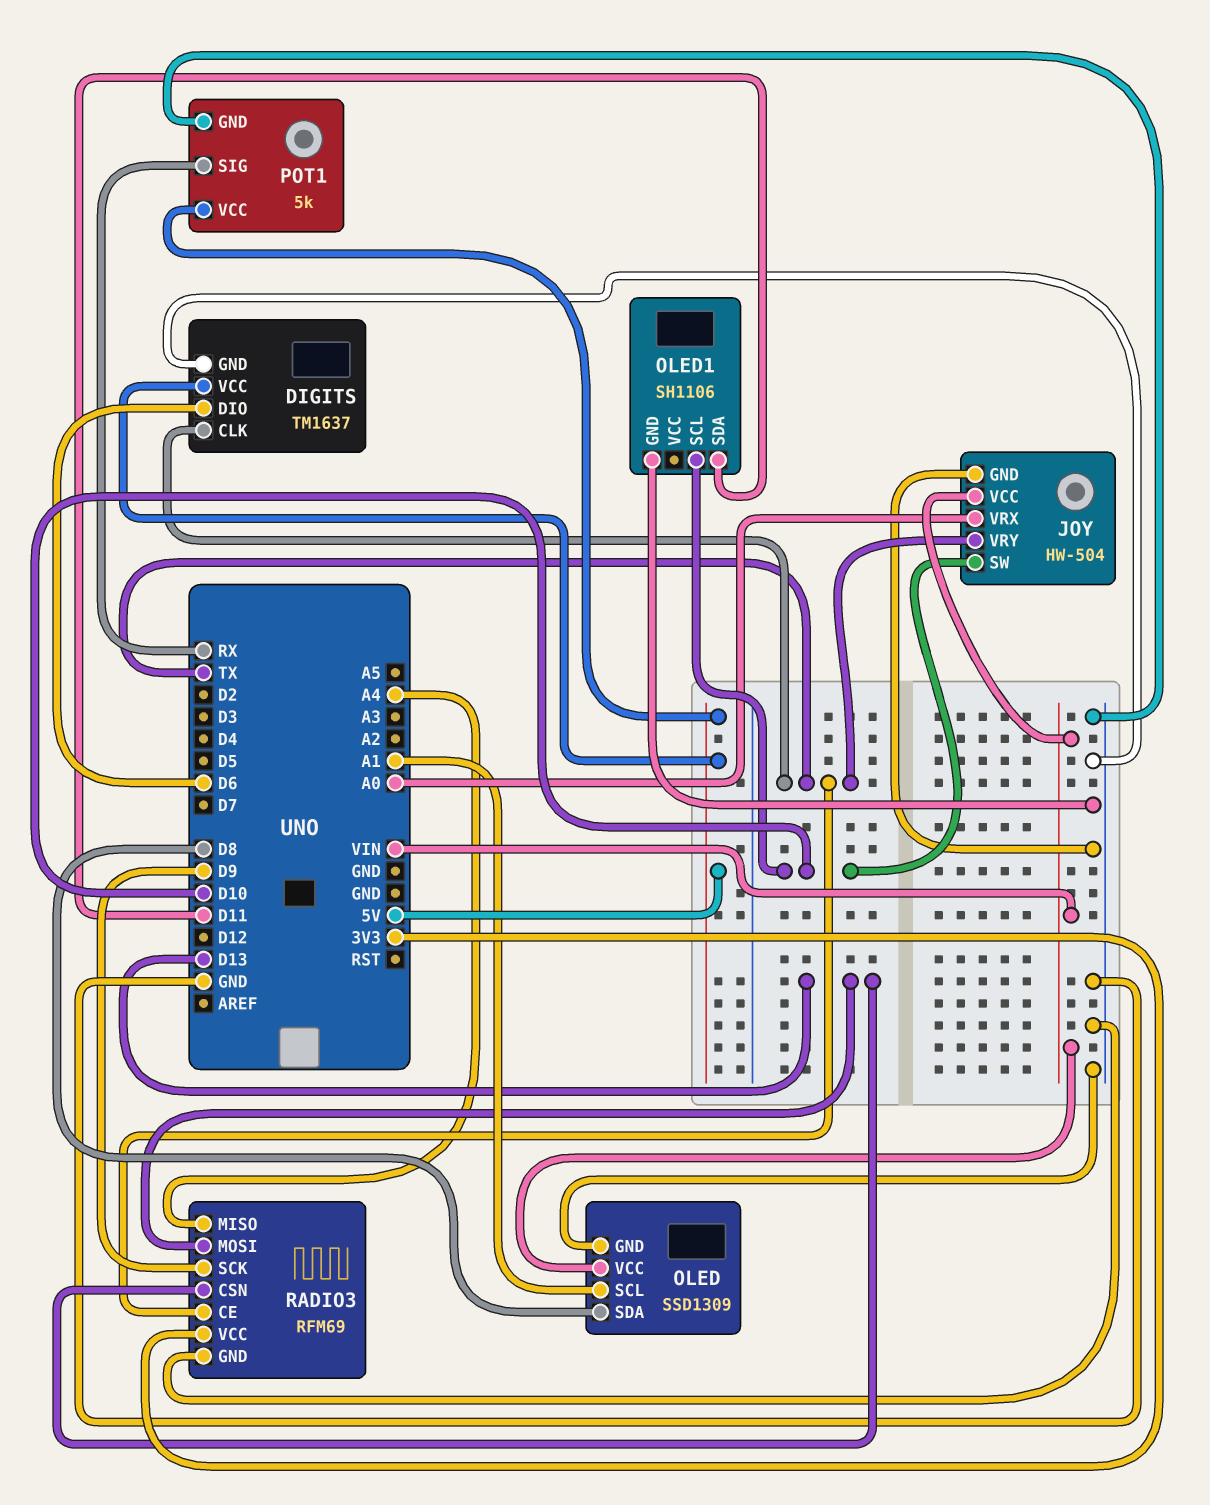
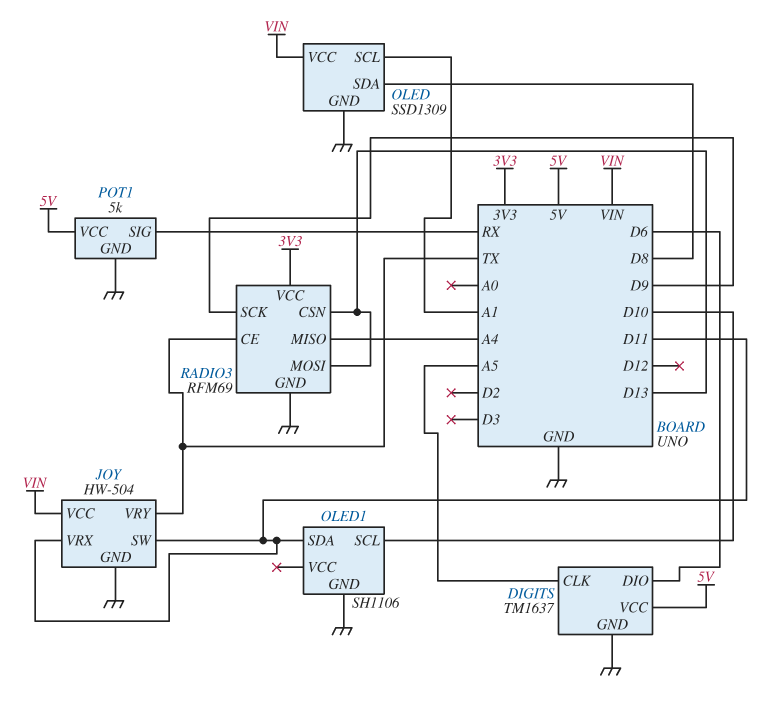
DIGITS pin CLK: TX -> A5
JOY pin SW: D10 -> D11
JOY pin VRX: A0 -> D11

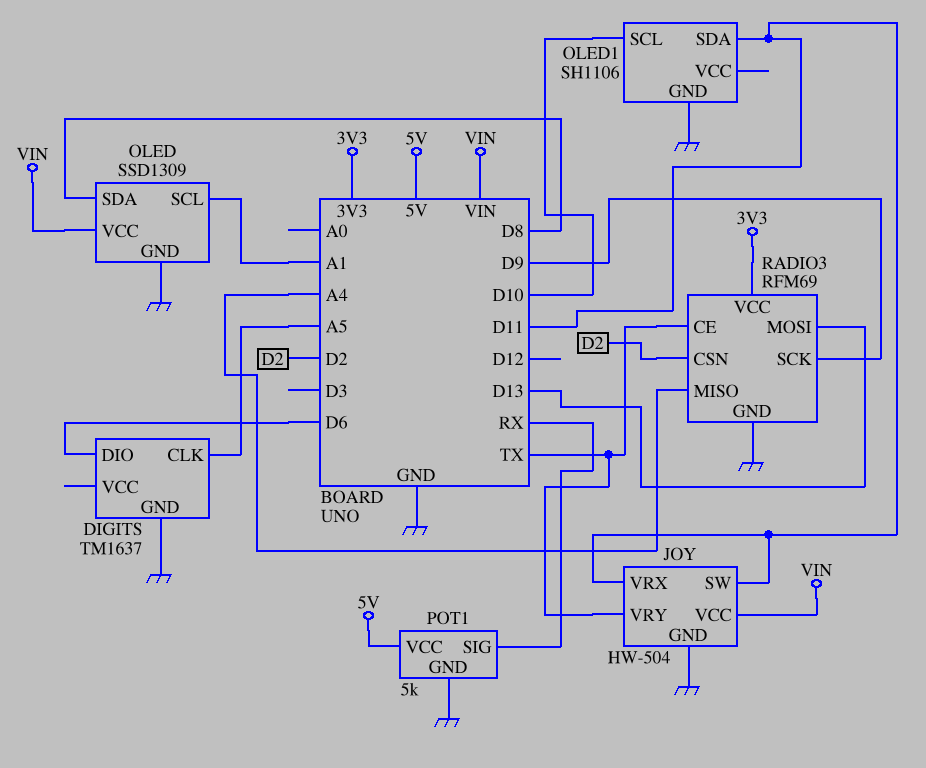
DIGITS pin VCC: 5V -> none
RADIO3 pin CSN: D13 -> D2

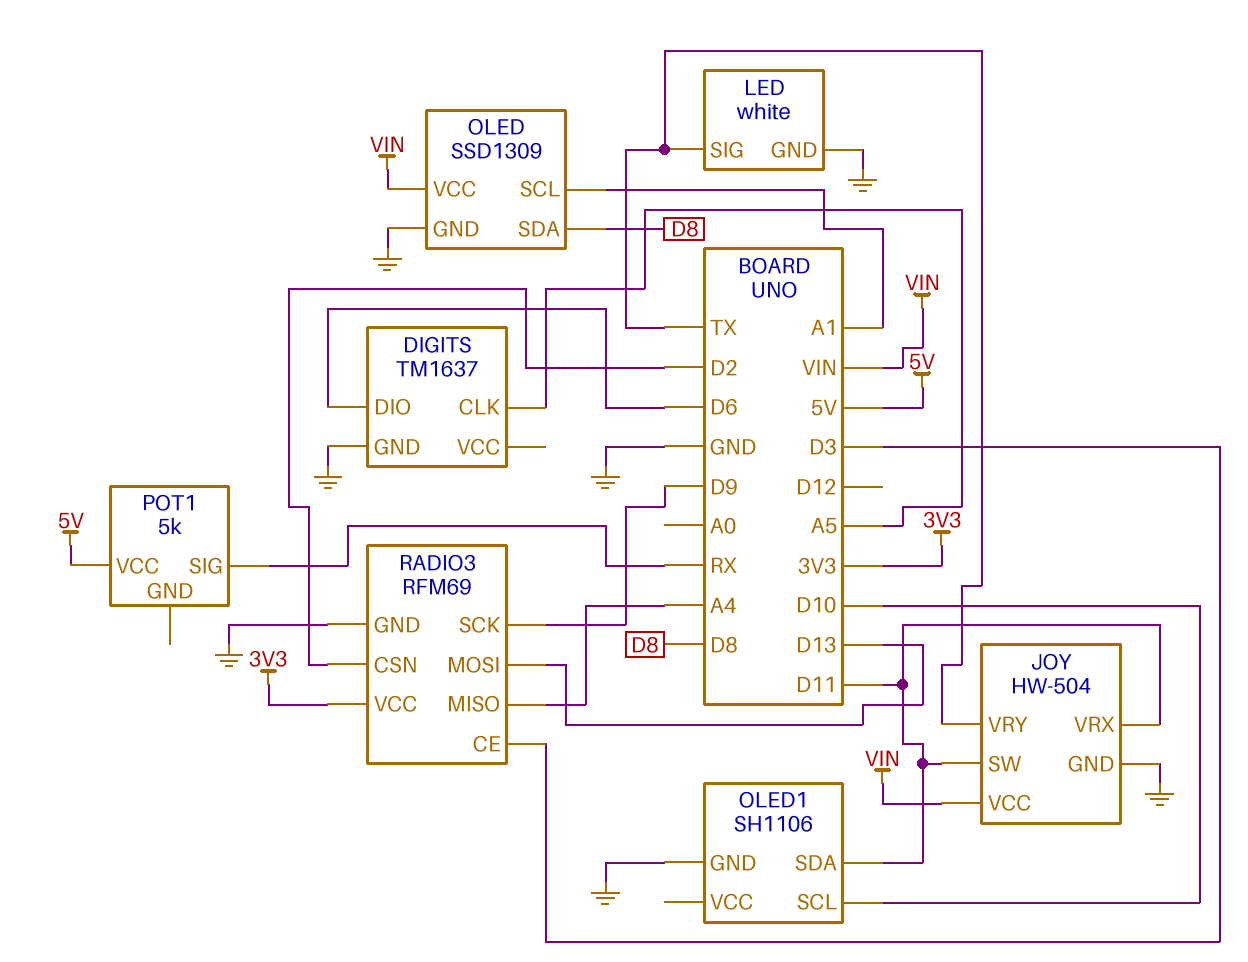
LED: none -> white
LED pin GND: none -> GND
LED pin SIG: none -> TX
POT1 pin GND: GND -> none
RADIO3 pin CE: TX -> D3

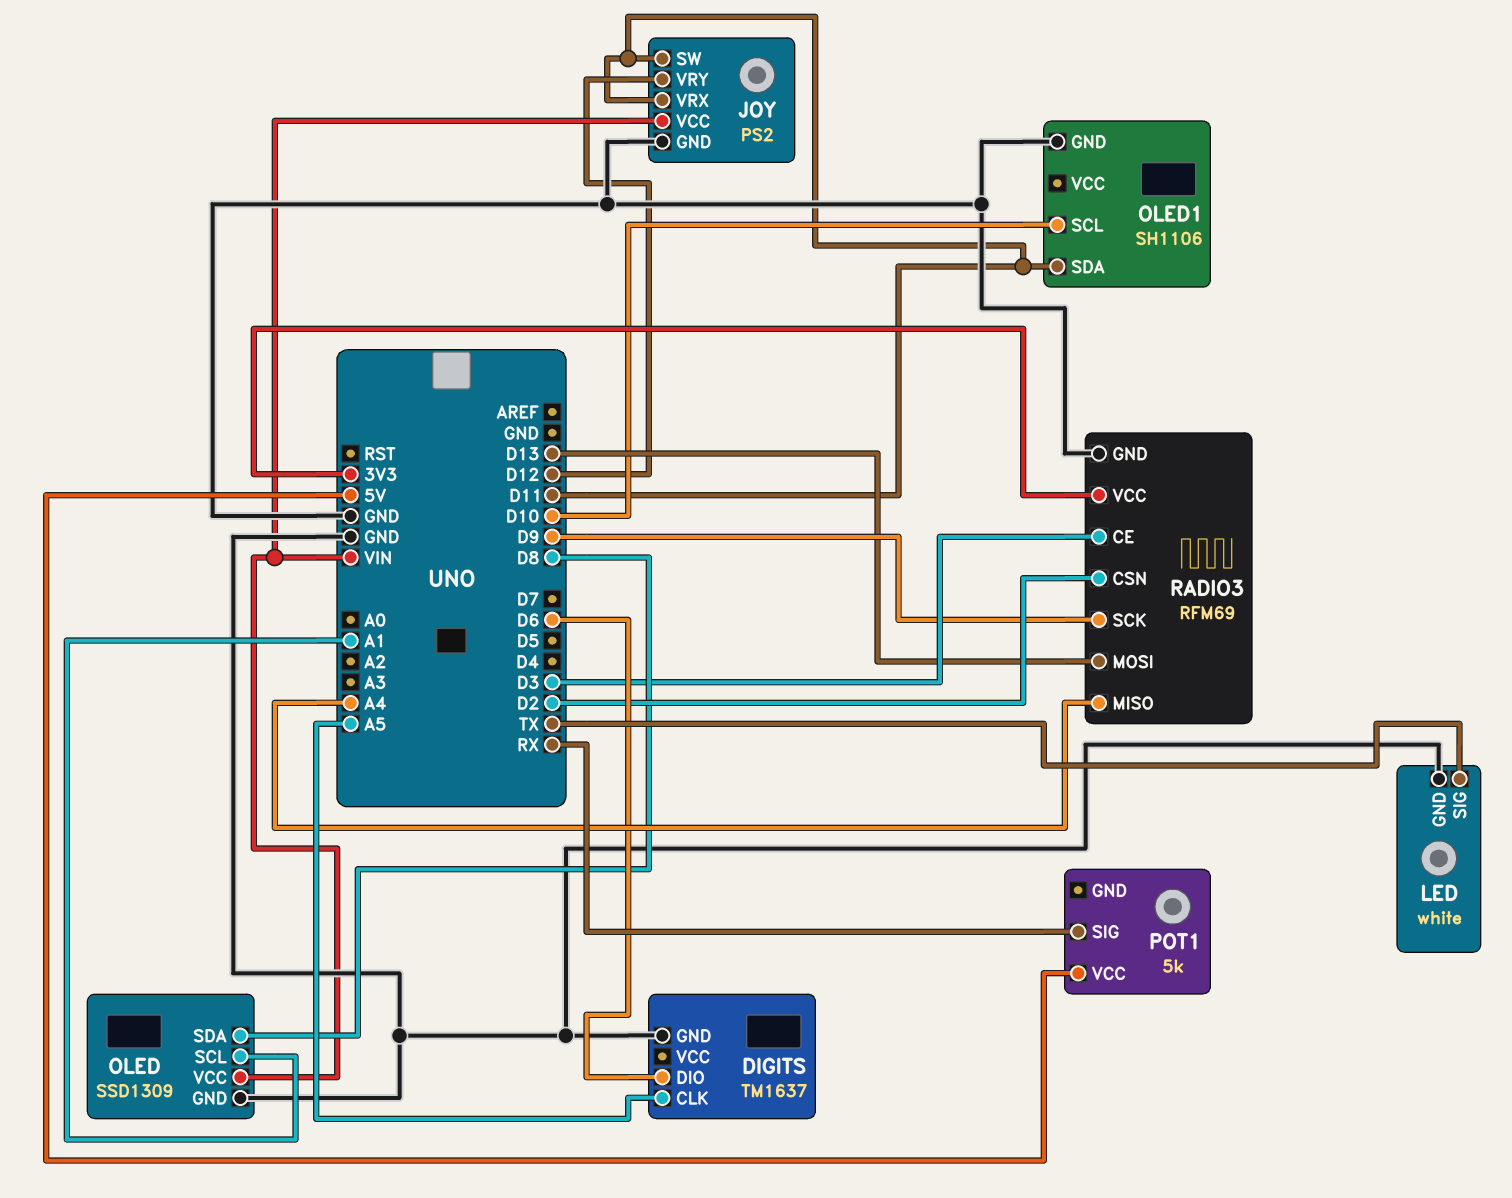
JOY: HW-504 -> PS2
JOY pin VRY: TX -> D12

